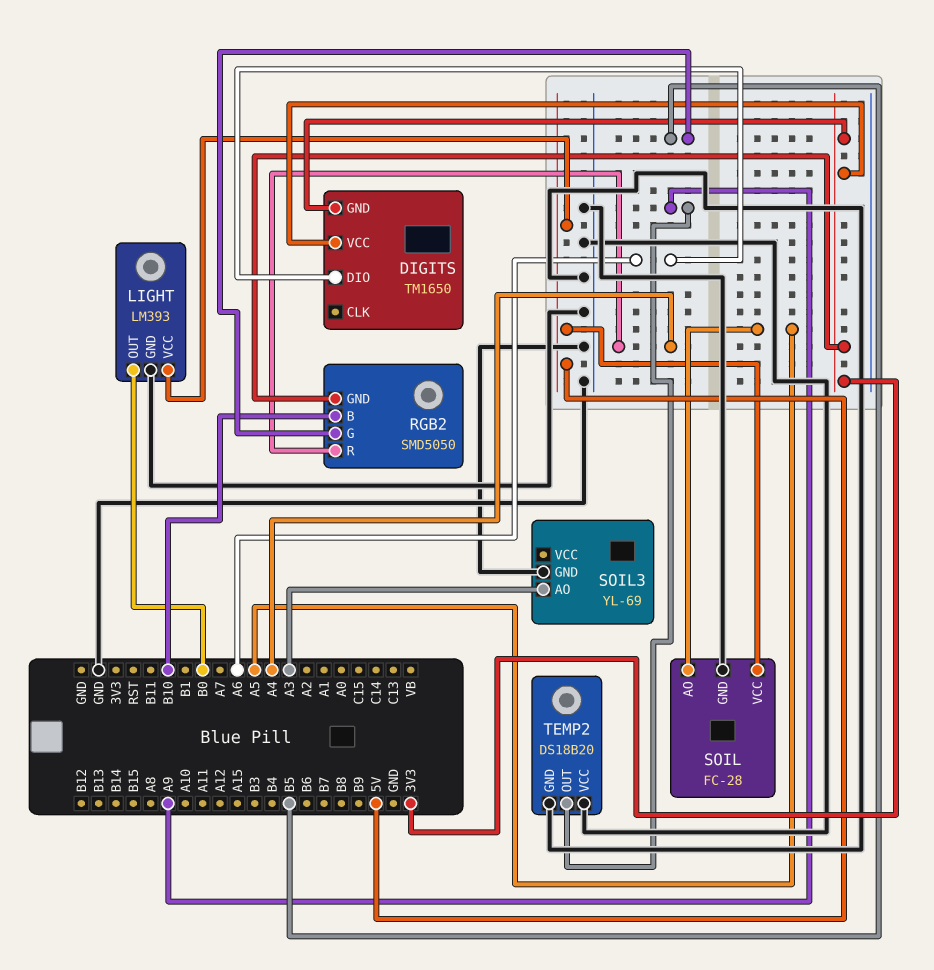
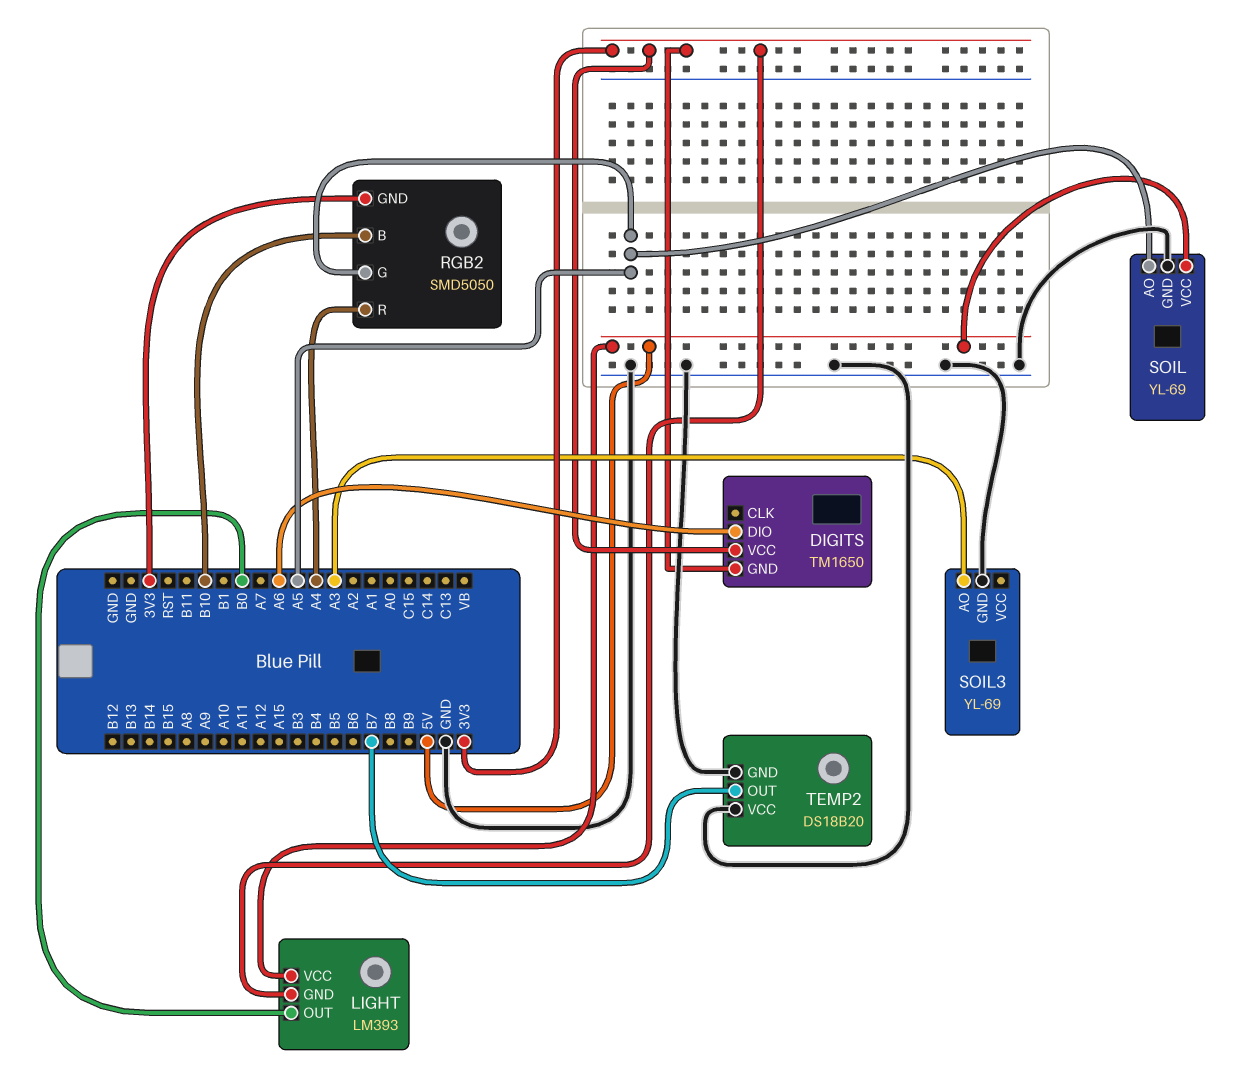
LIGHT pin GND: GND -> 3V3
RGB2 pin G: B5 -> A5
SOIL: FC-28 -> YL-69
TEMP2 pin OUT: A9 -> B7

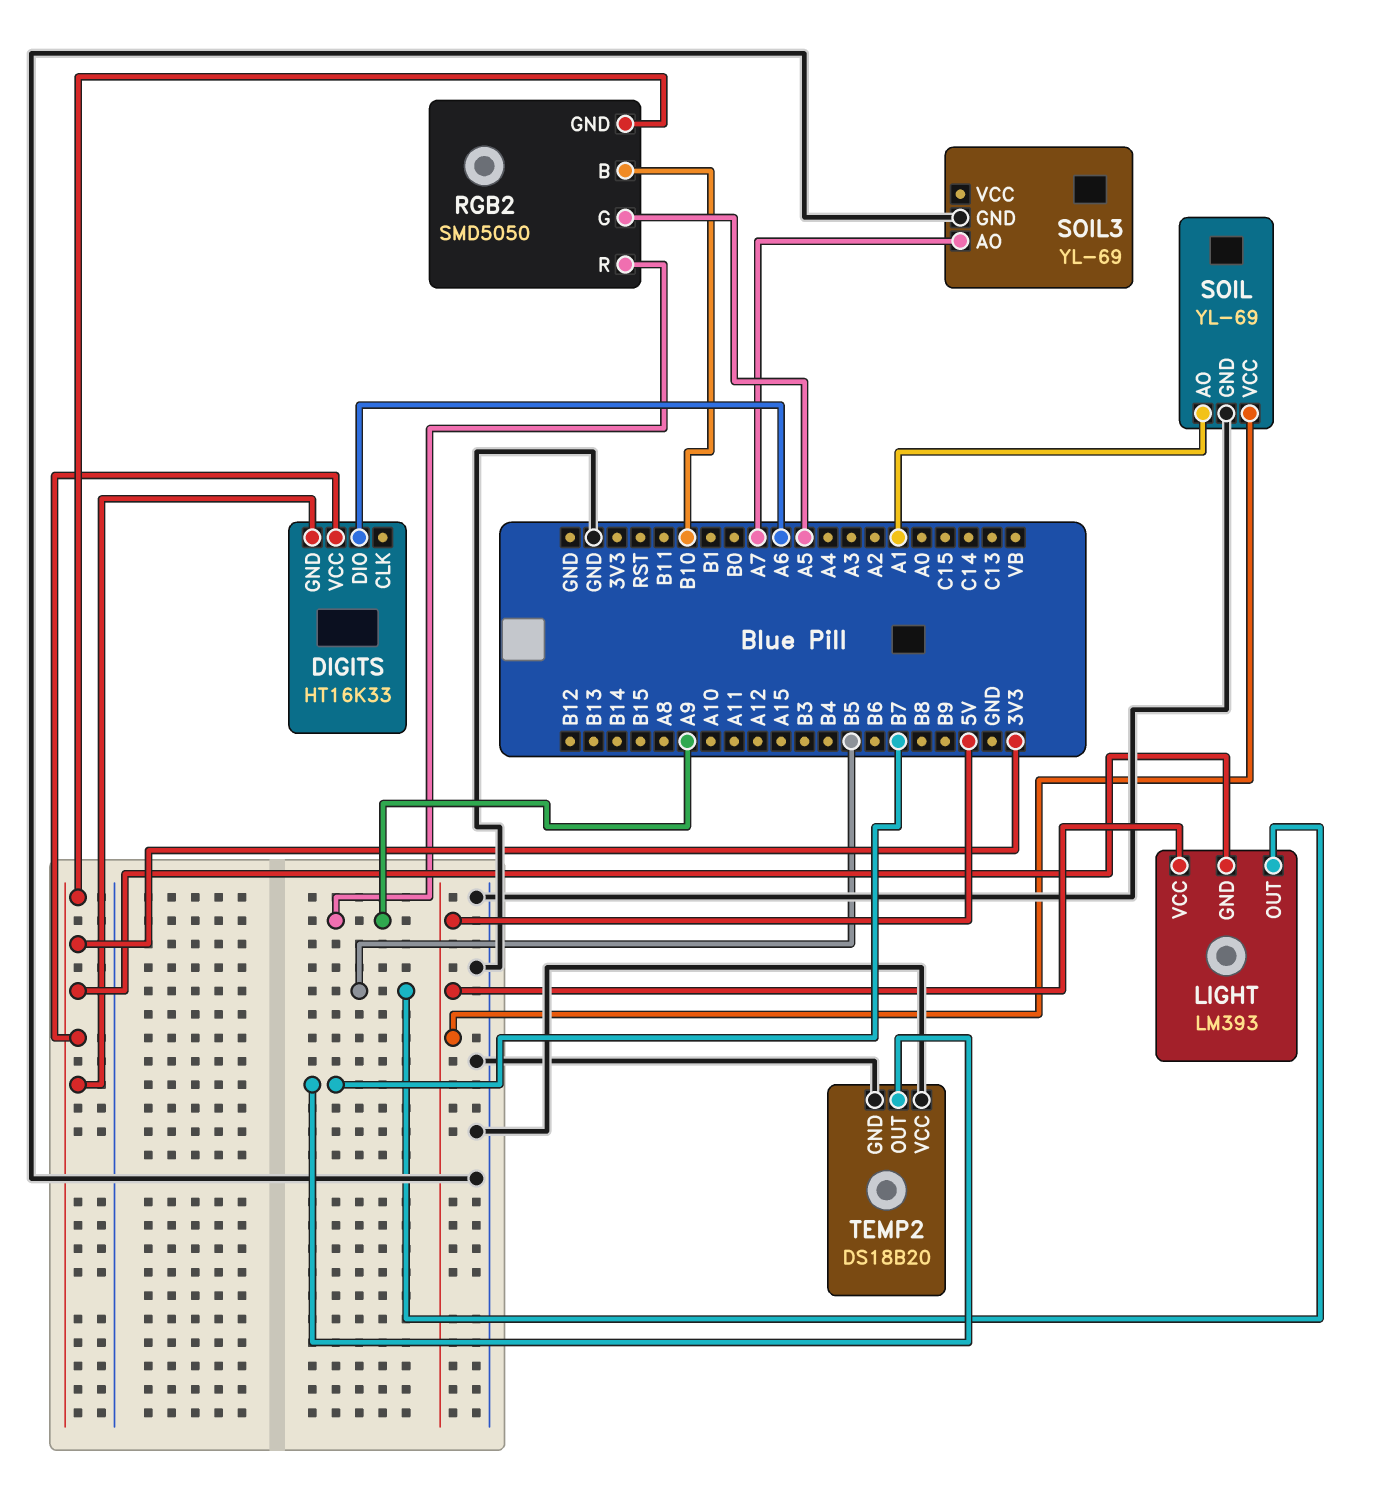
DIGITS: TM1650 -> HT16K33
LIGHT pin OUT: B0 -> B5
RGB2 pin R: A4 -> A9
SOIL pin AO: A5 -> A1
SOIL3 pin AO: A3 -> A7

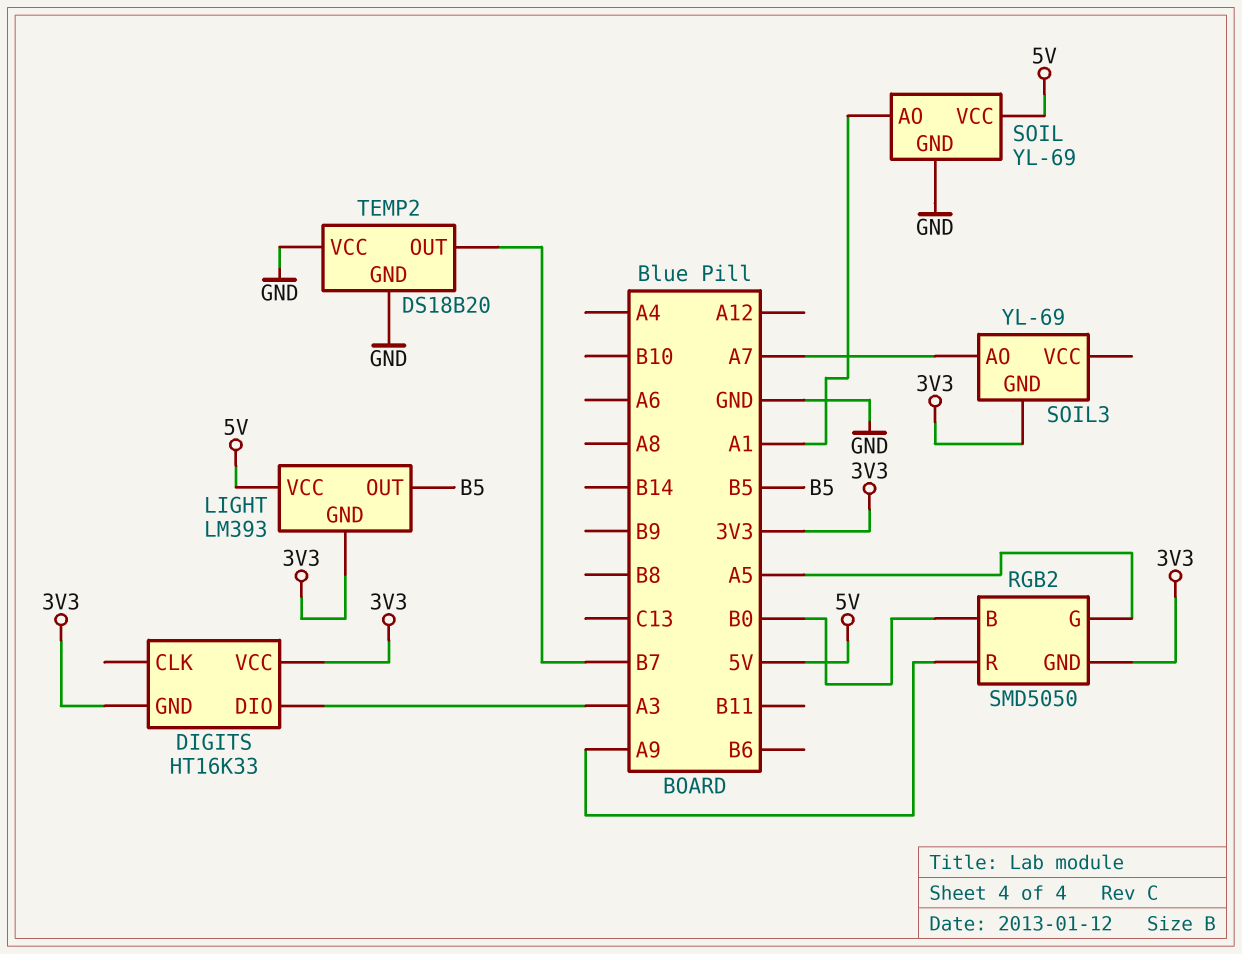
DIGITS pin DIO: A6 -> A3
RGB2 pin B: B10 -> B0
SOIL3 pin GND: GND -> 3V3

